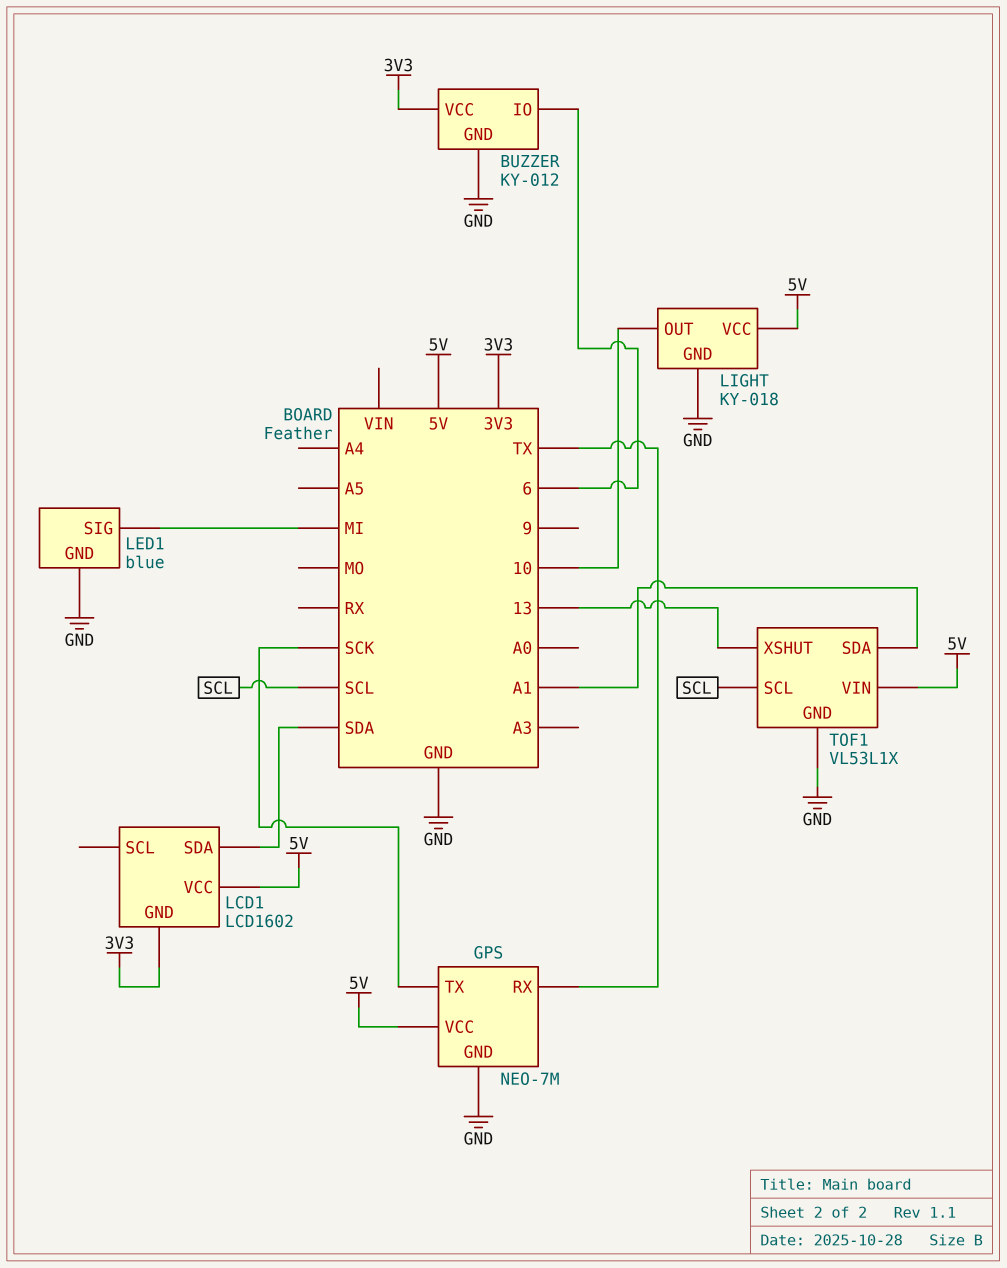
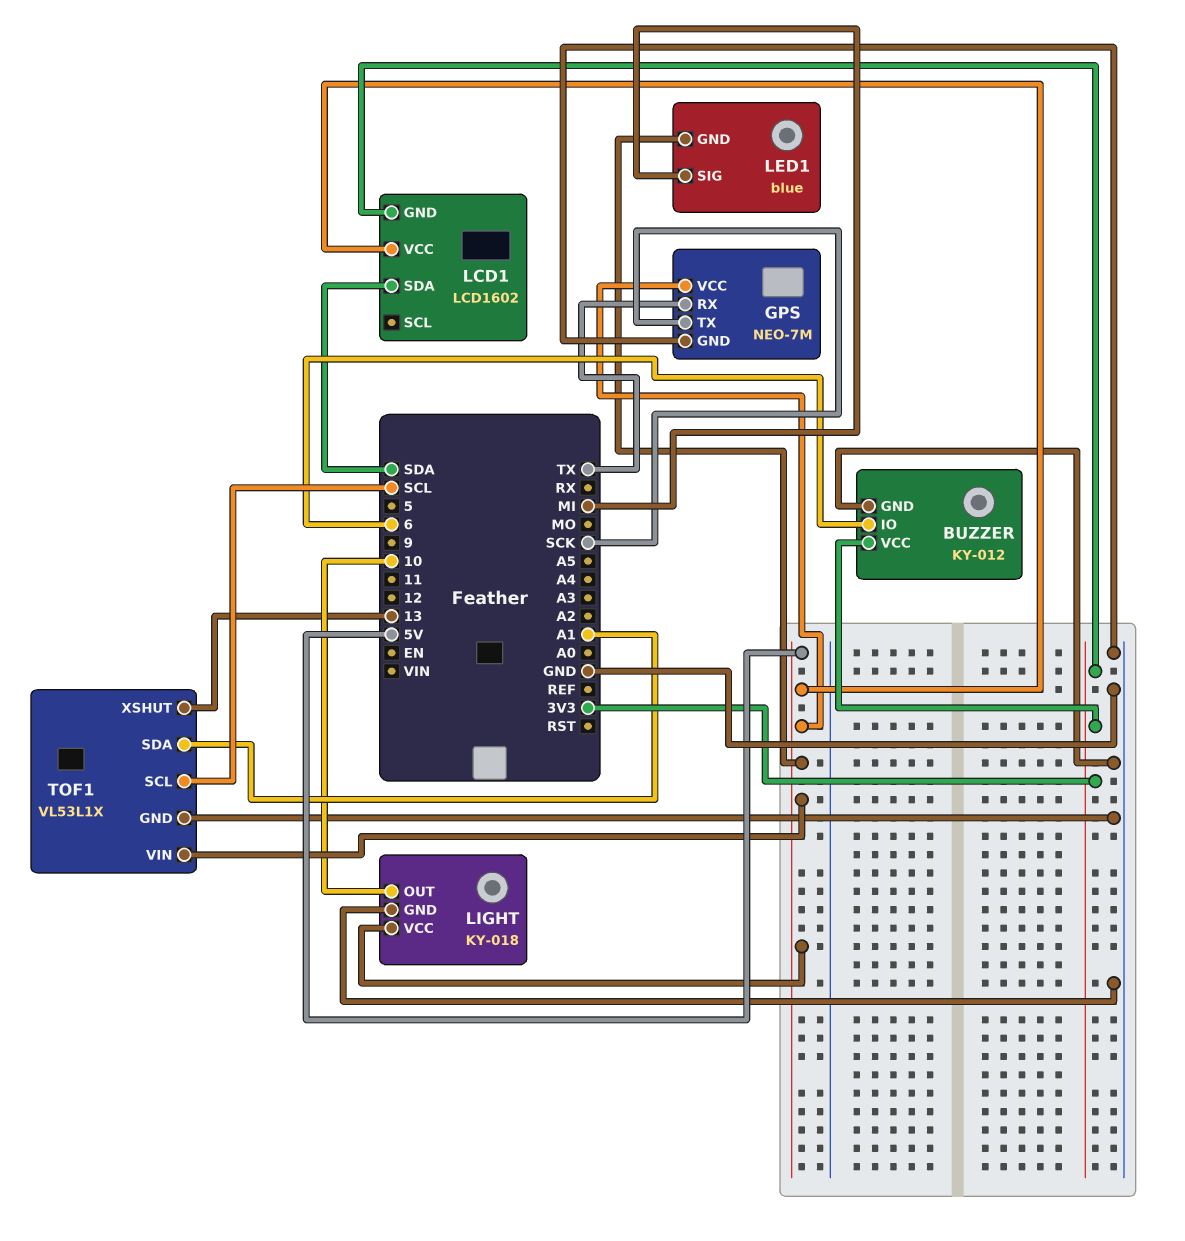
LED1 pin GND: GND -> 5V

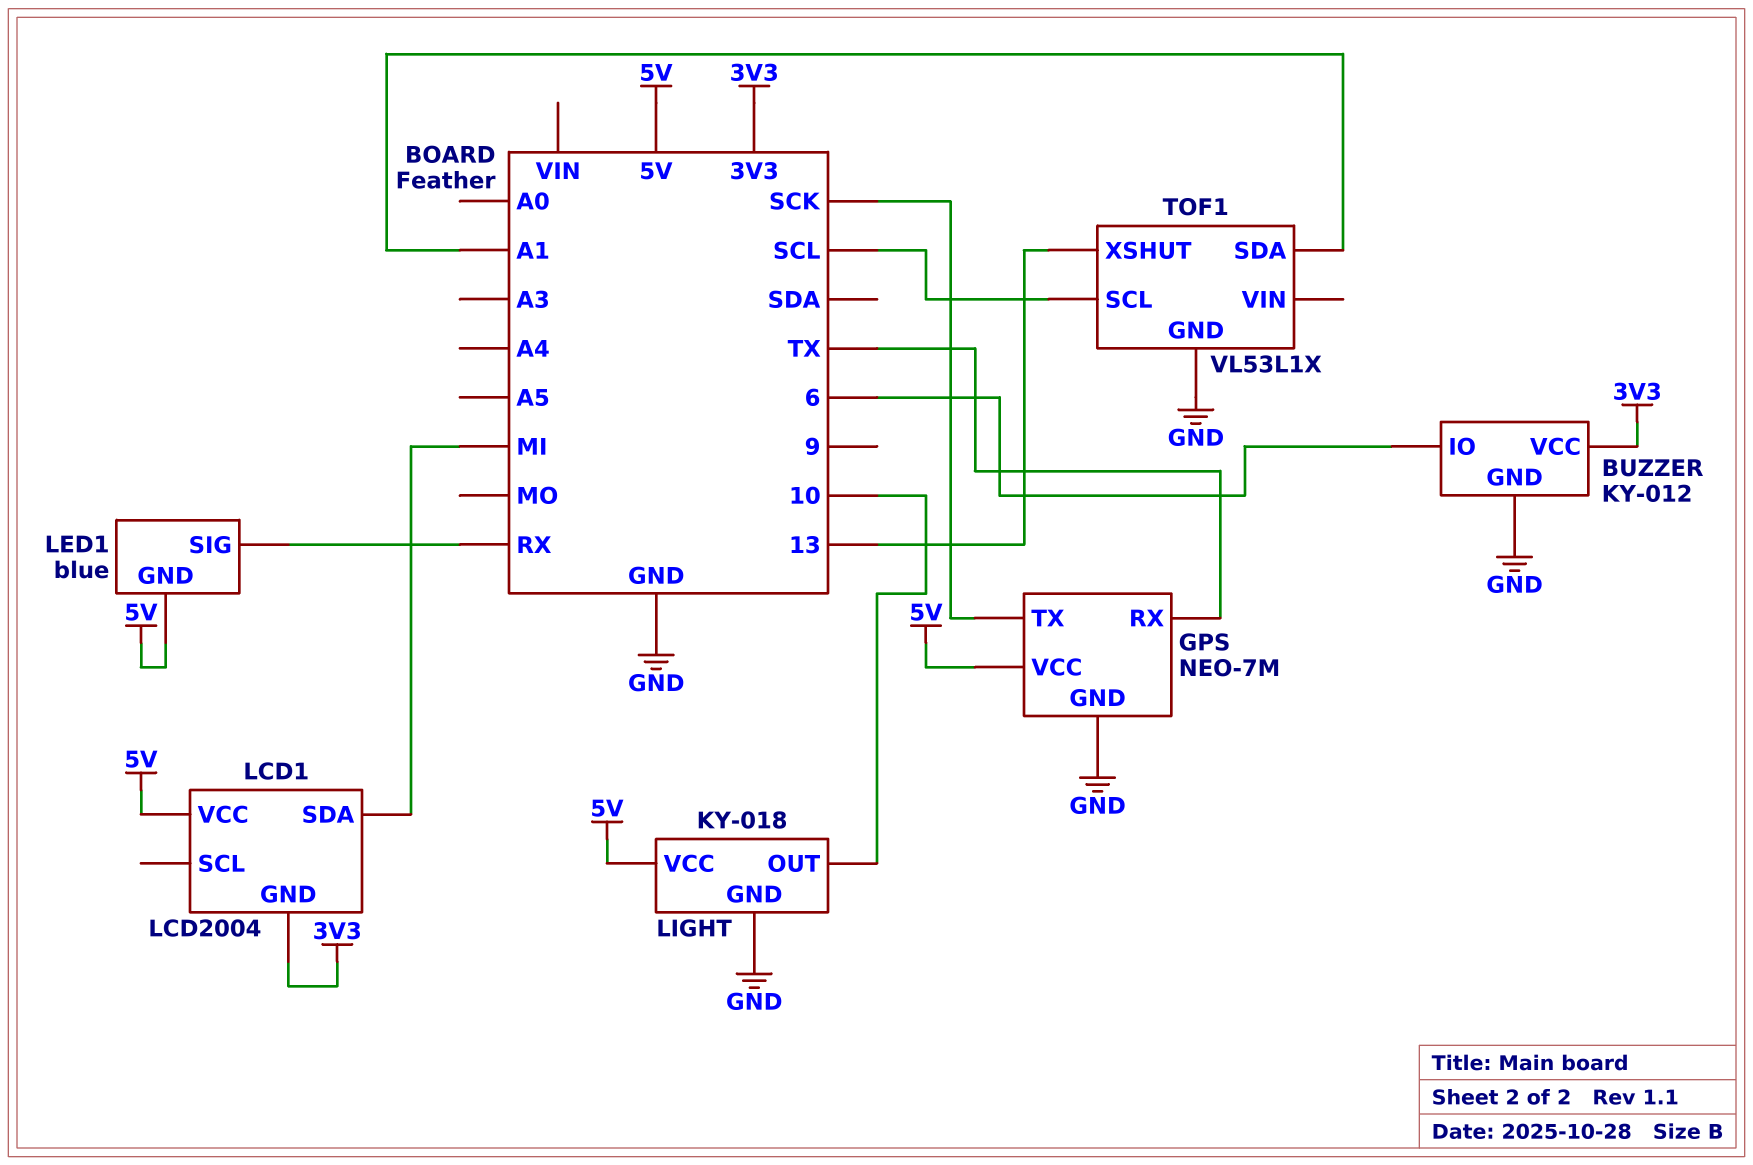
LCD1: LCD1602 -> LCD2004
LCD1 pin SDA: SDA -> MI
LED1 pin SIG: MI -> RX
TOF1 pin VIN: 5V -> none

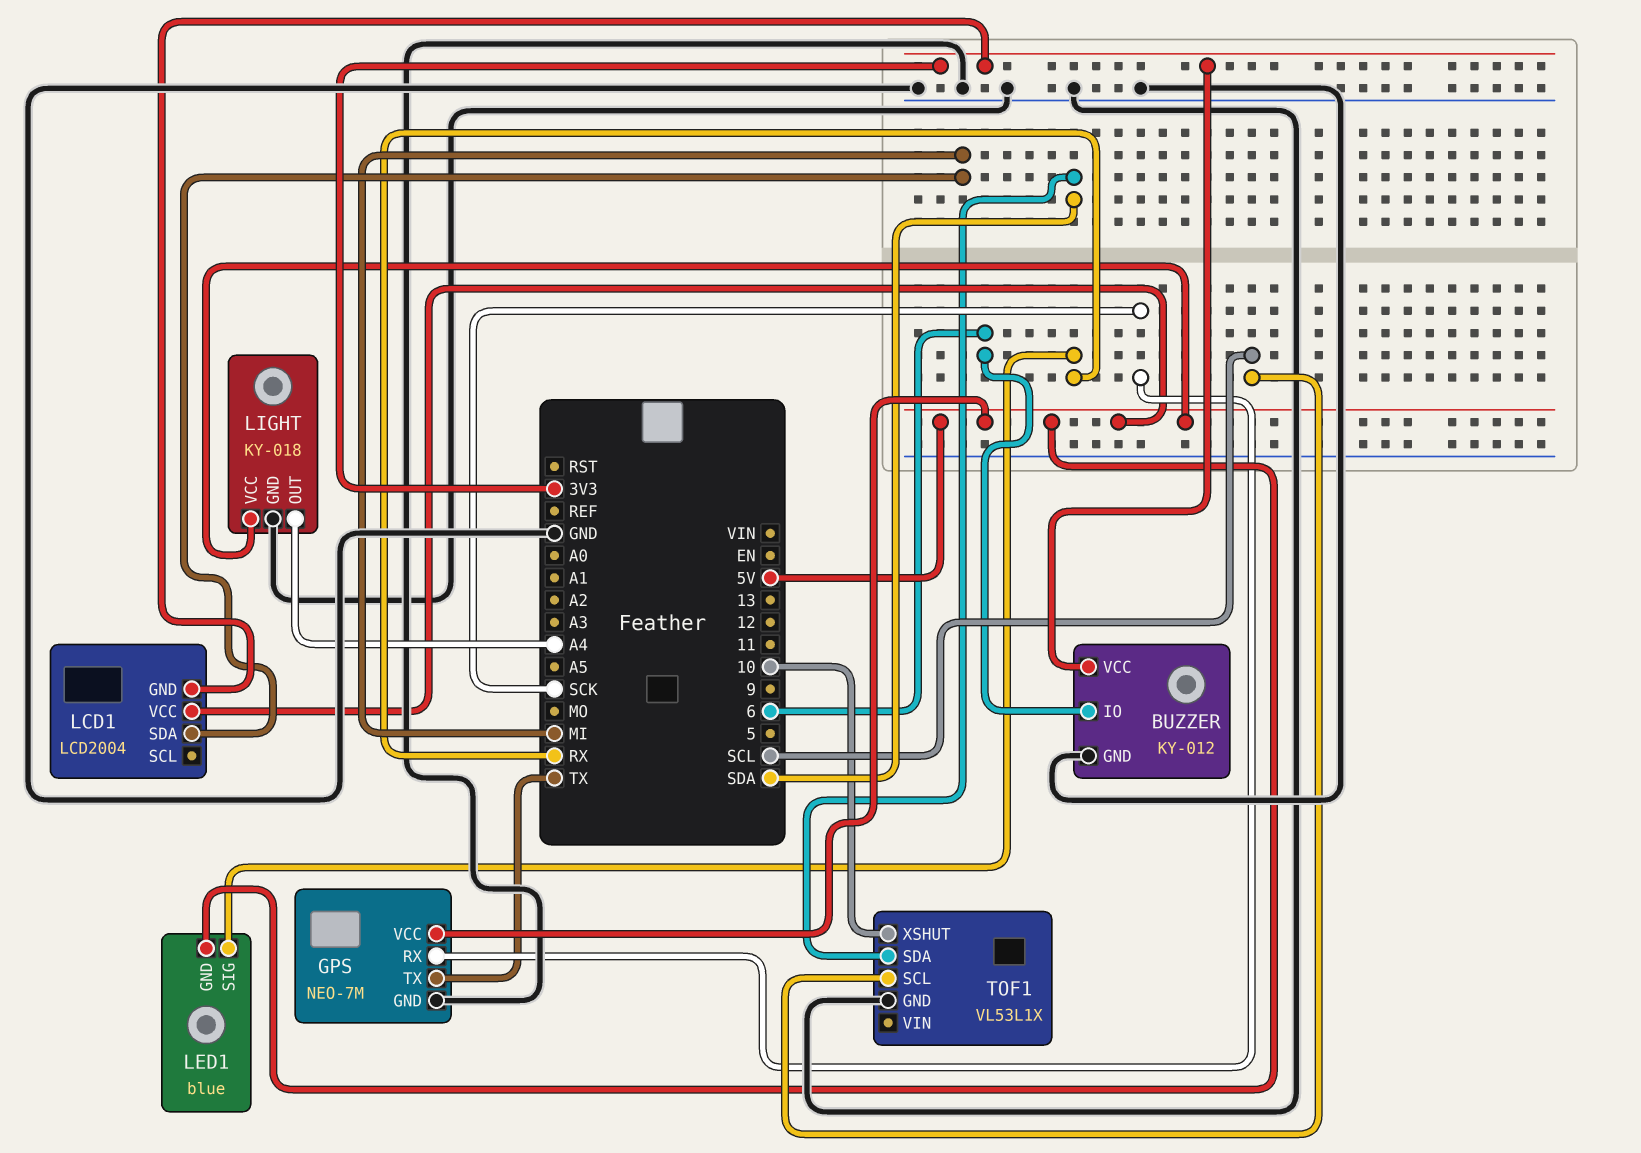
GPS pin RX: TX -> SCK
GPS pin TX: SCK -> TX
LIGHT pin OUT: 10 -> A4
TOF1 pin SDA: A1 -> SDA
TOF1 pin XSHUT: 13 -> 10

